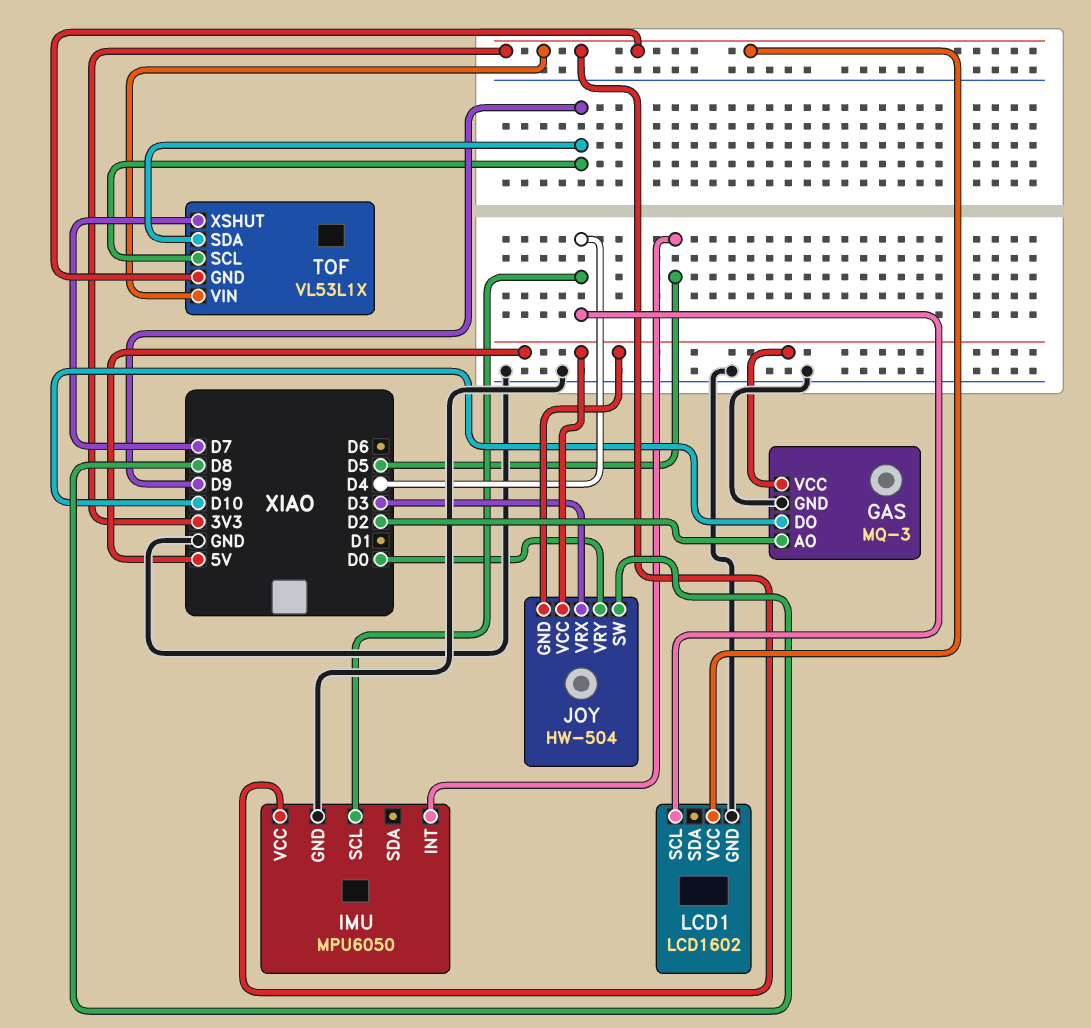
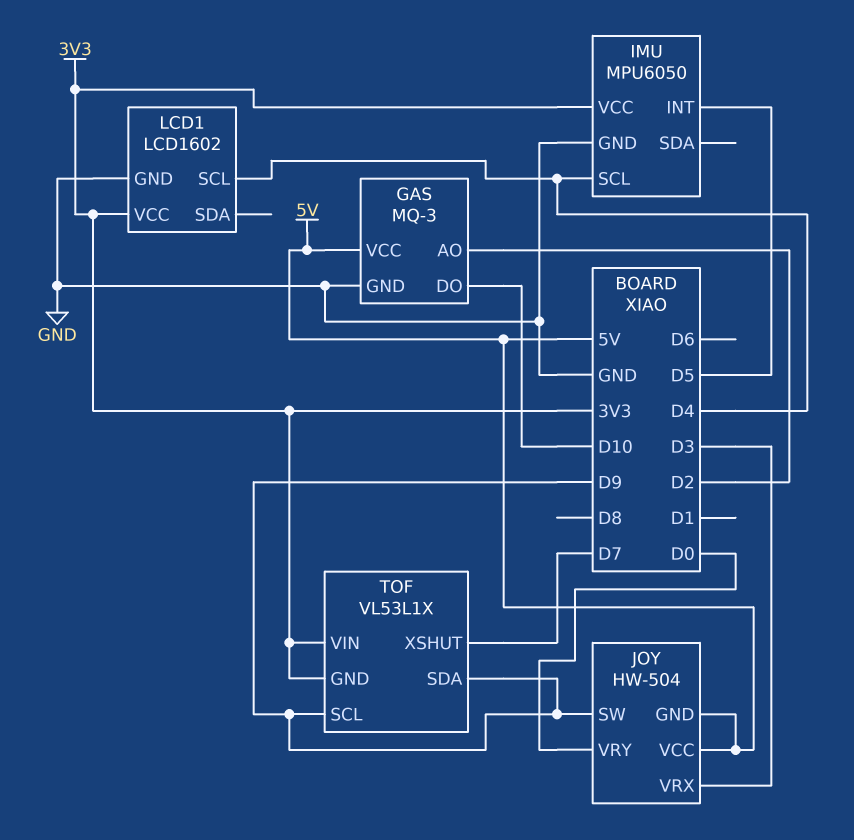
JOY pin SW: D8 -> D9

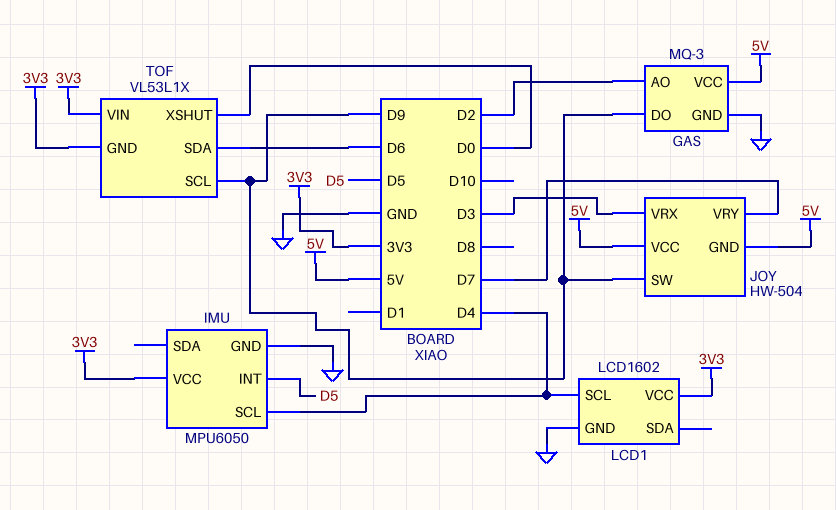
GAS pin DO: D10 -> D9
JOY pin VRY: D0 -> D7
TOF pin SDA: D9 -> D6
TOF pin XSHUT: D7 -> D0

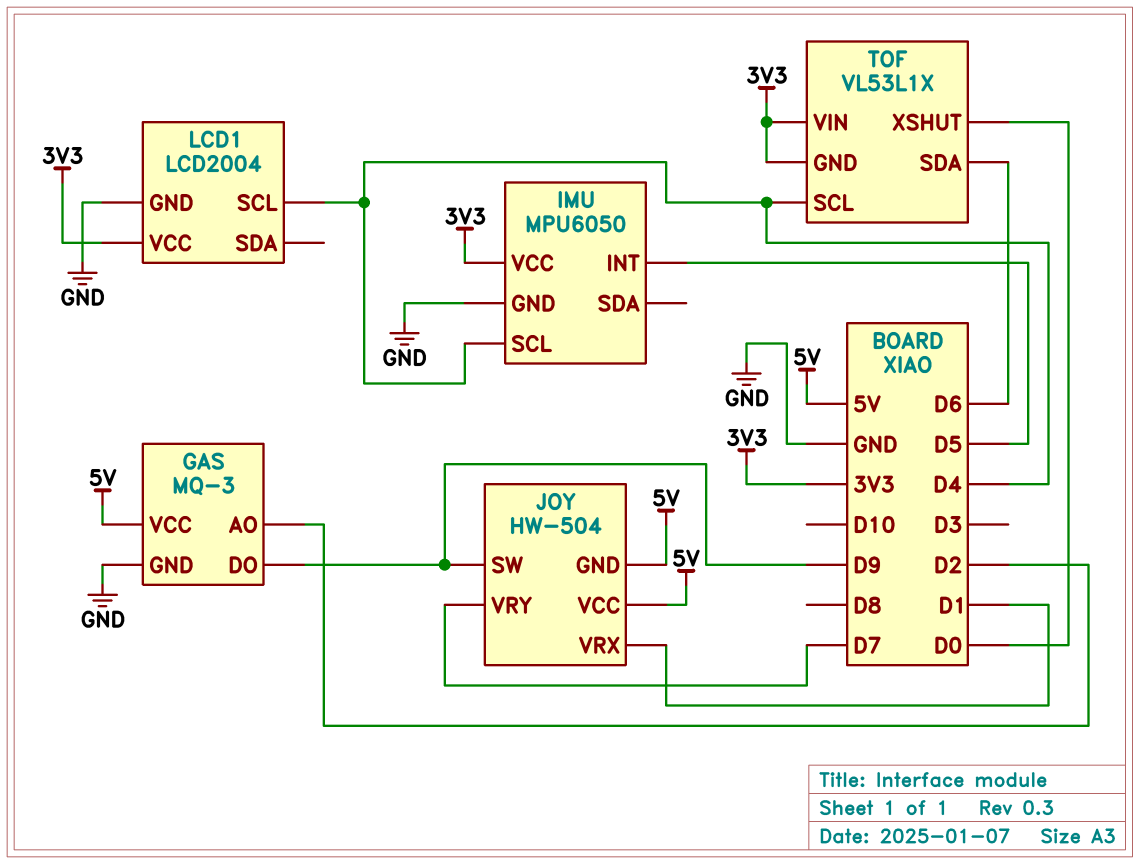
JOY pin VRX: D3 -> D1
LCD1: LCD1602 -> LCD2004
TOF pin SCL: D9 -> D4

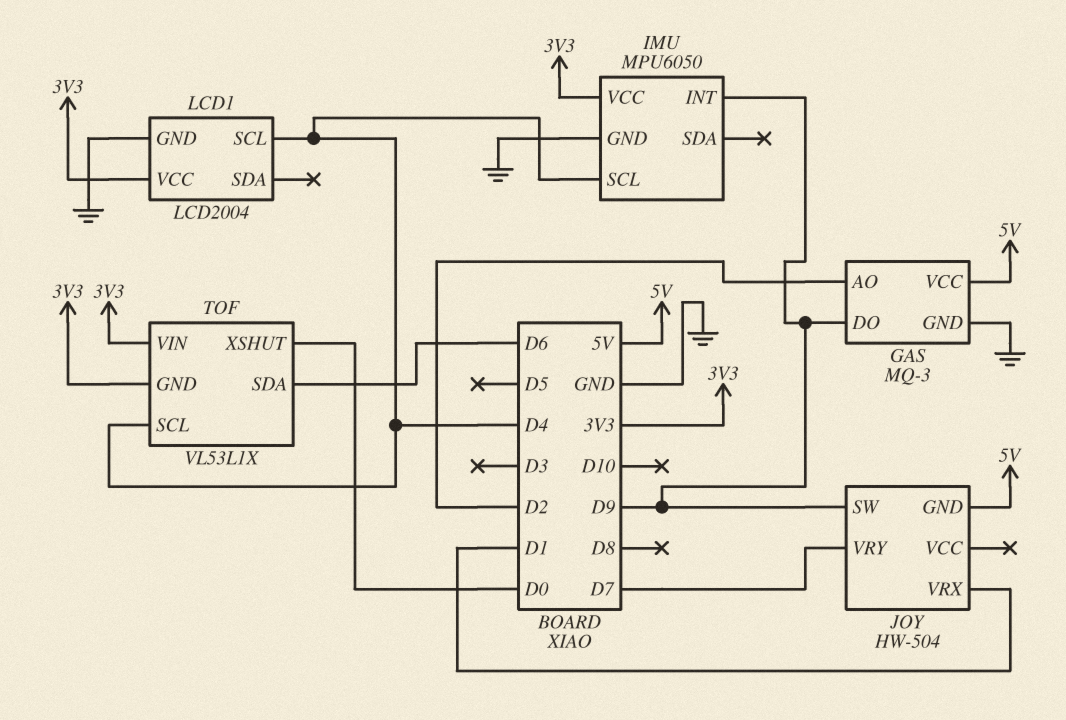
IMU pin INT: D5 -> D9
JOY pin VCC: 5V -> none

